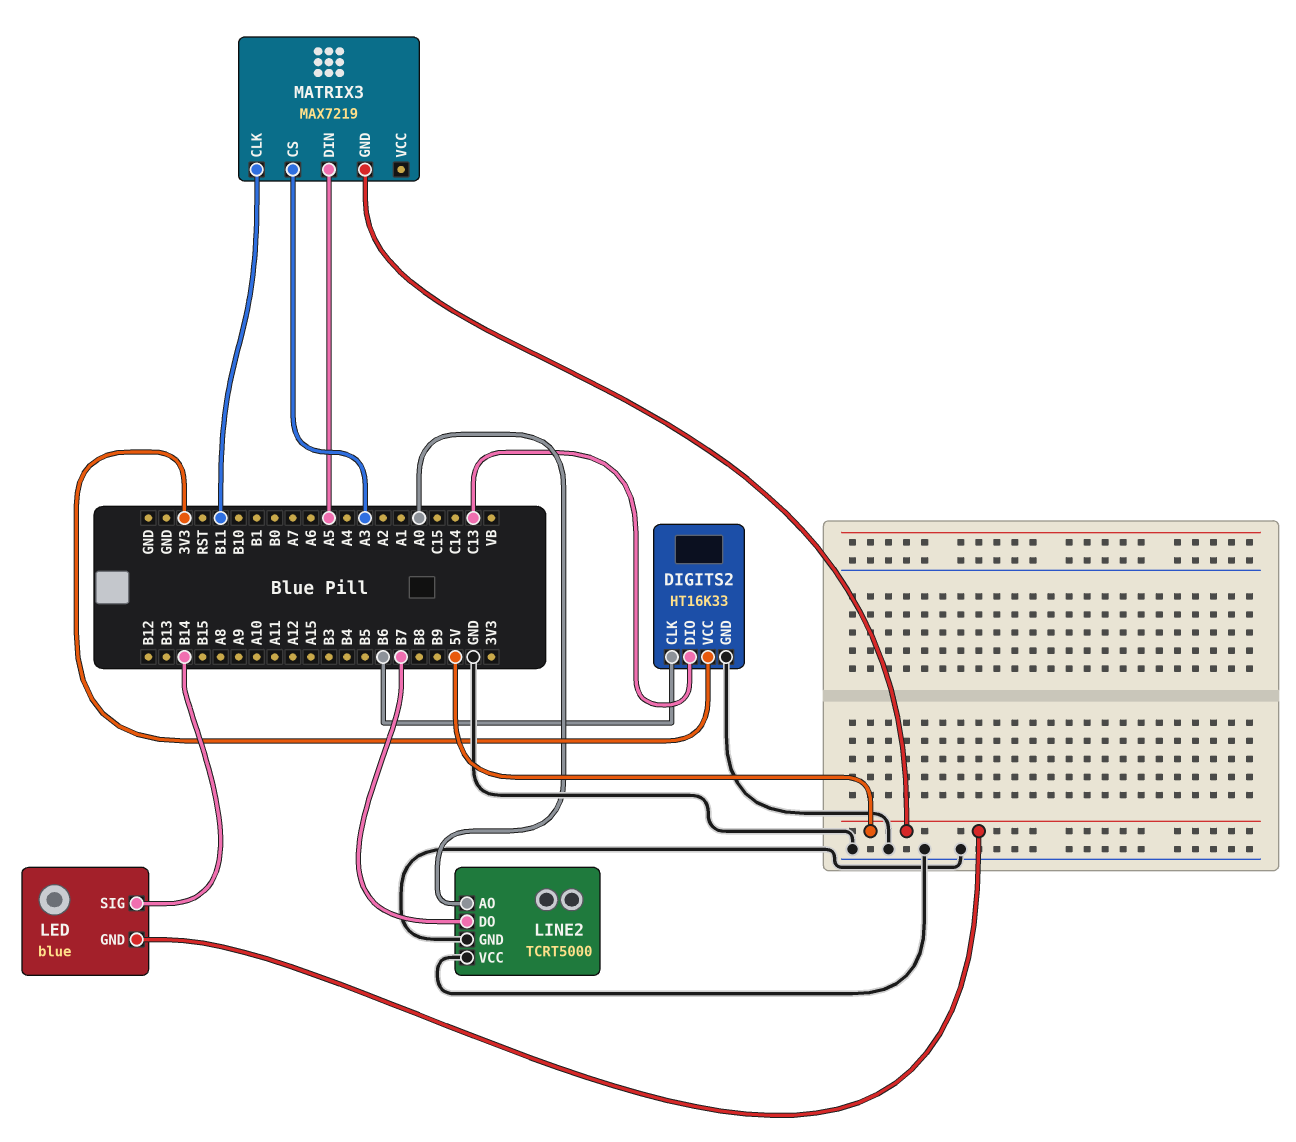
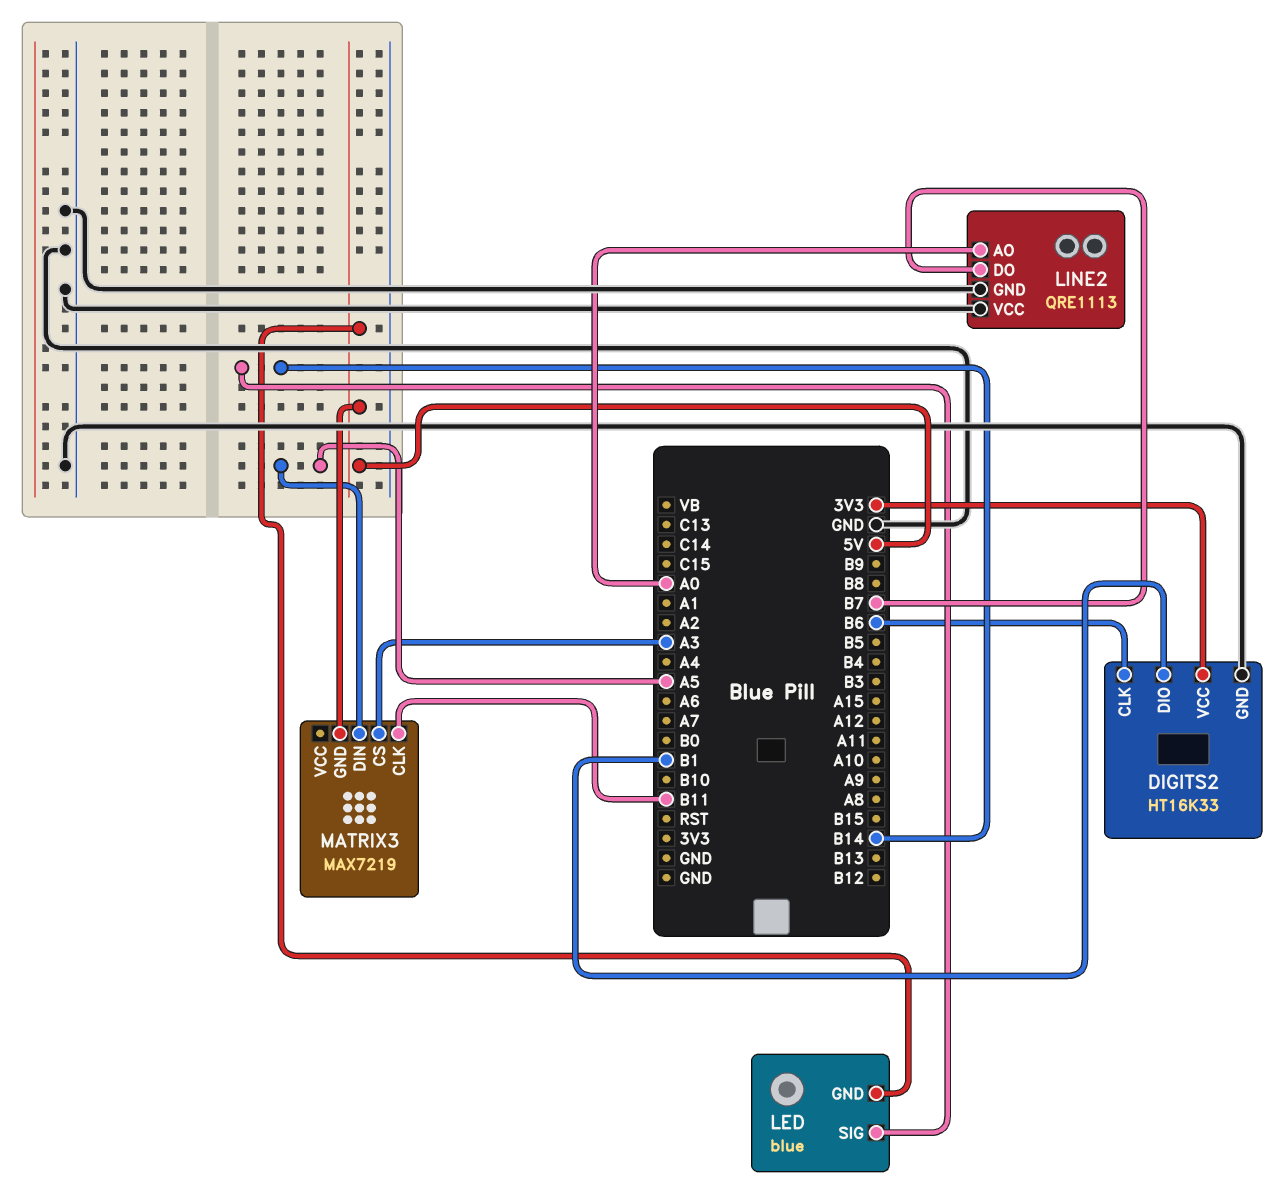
DIGITS2 pin DIO: C13 -> B1
LINE2: TCRT5000 -> QRE1113

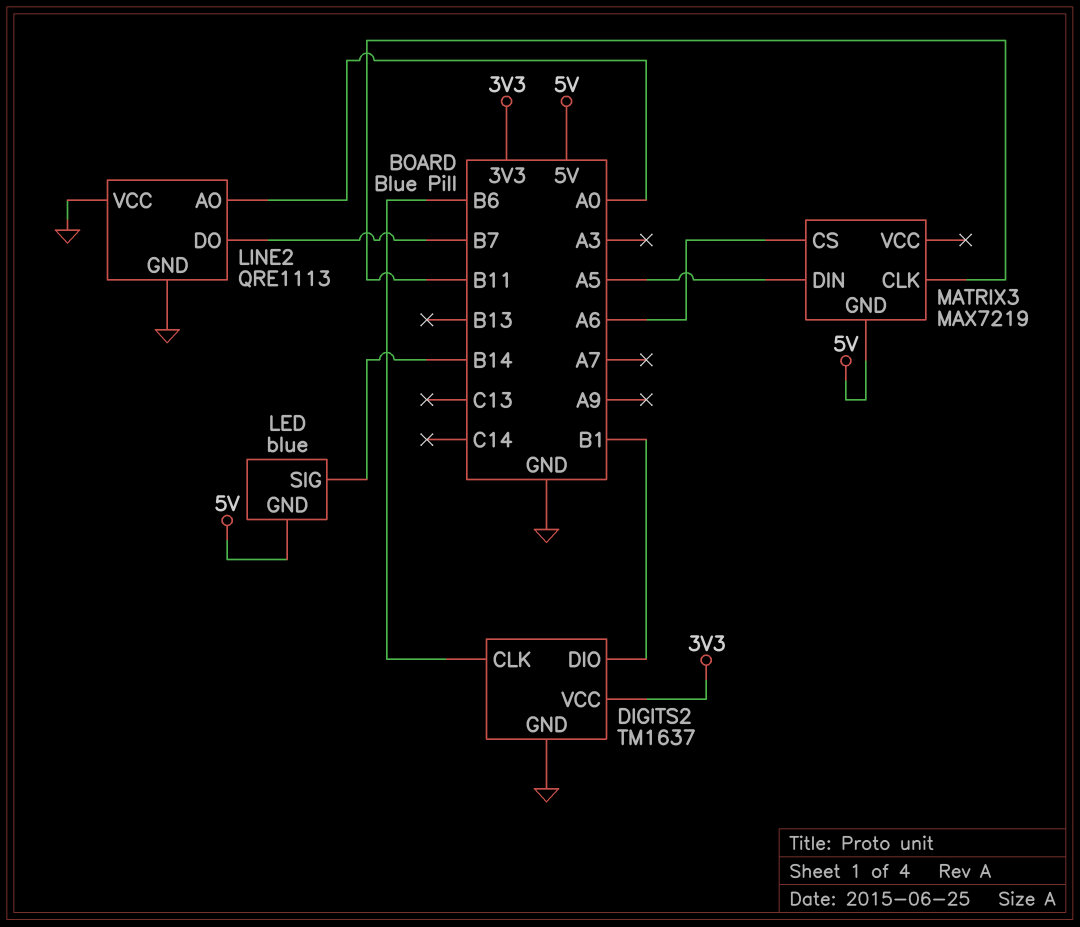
DIGITS2: HT16K33 -> TM1637
MATRIX3 pin CS: A3 -> A6

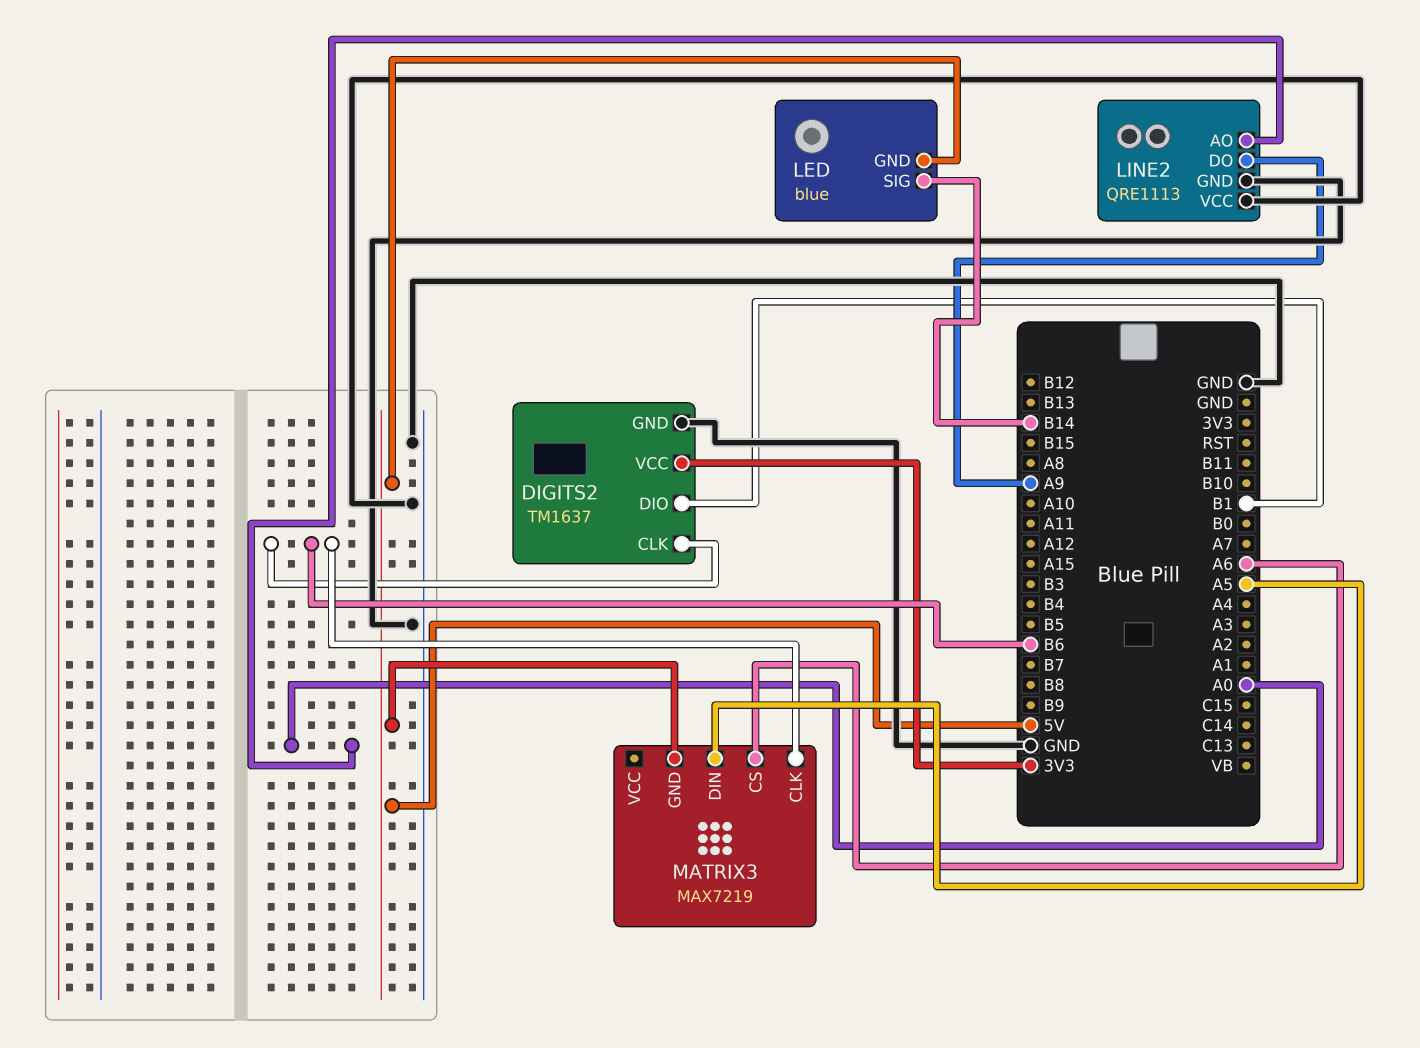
LINE2 pin DO: B7 -> A9
MATRIX3 pin CLK: B11 -> B6

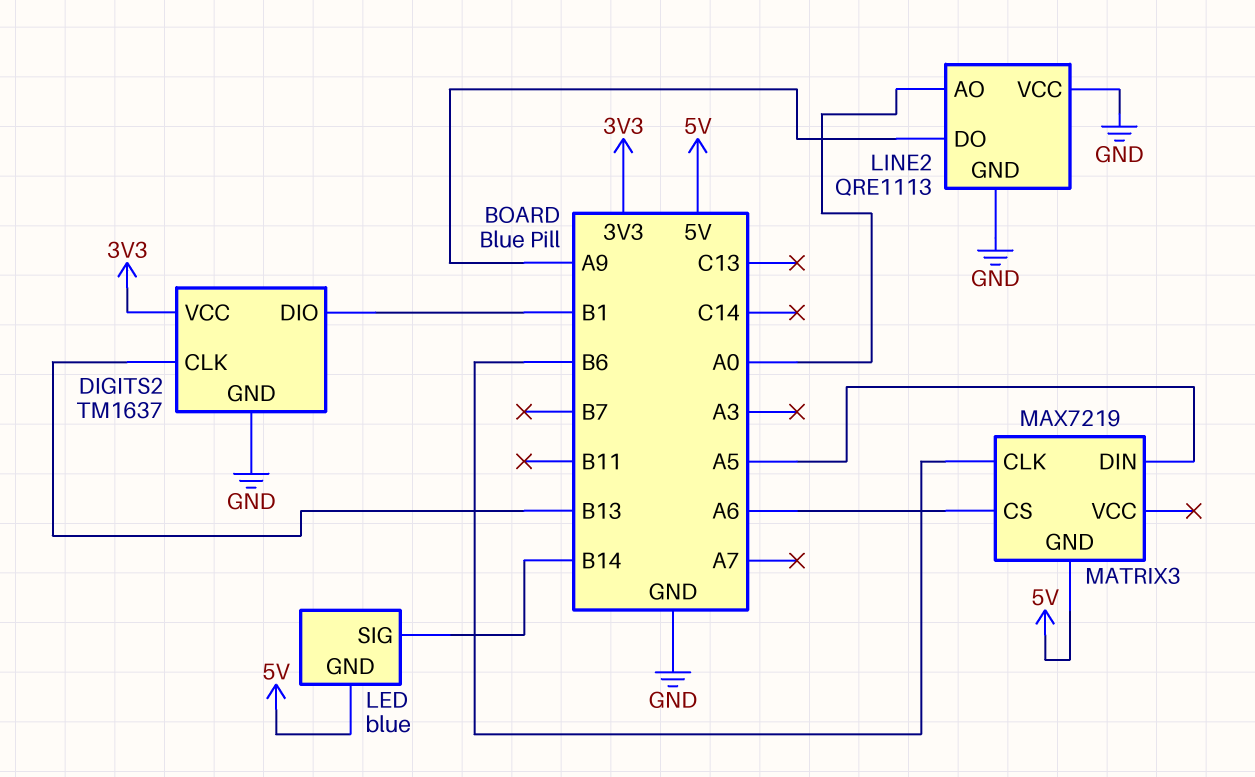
DIGITS2 pin CLK: B6 -> B13

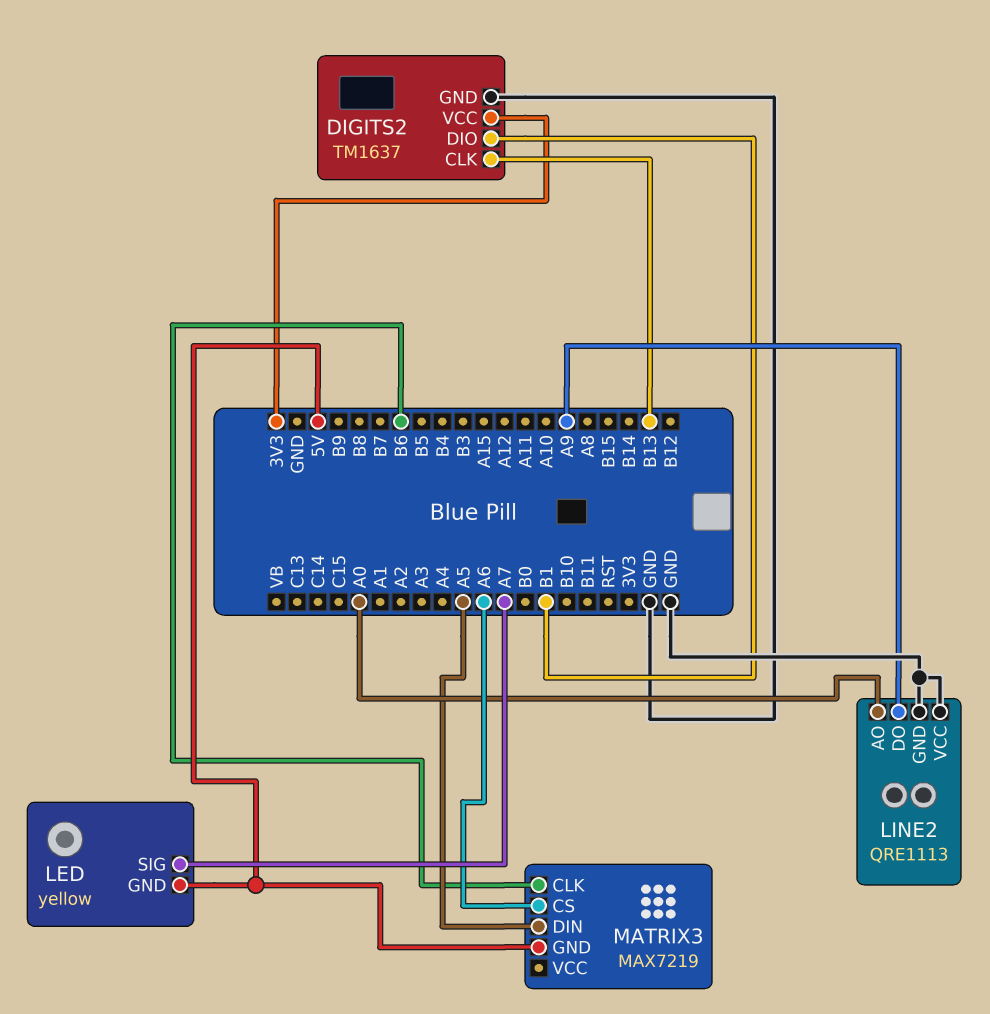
LED: blue -> yellow
LED pin SIG: B14 -> A7

